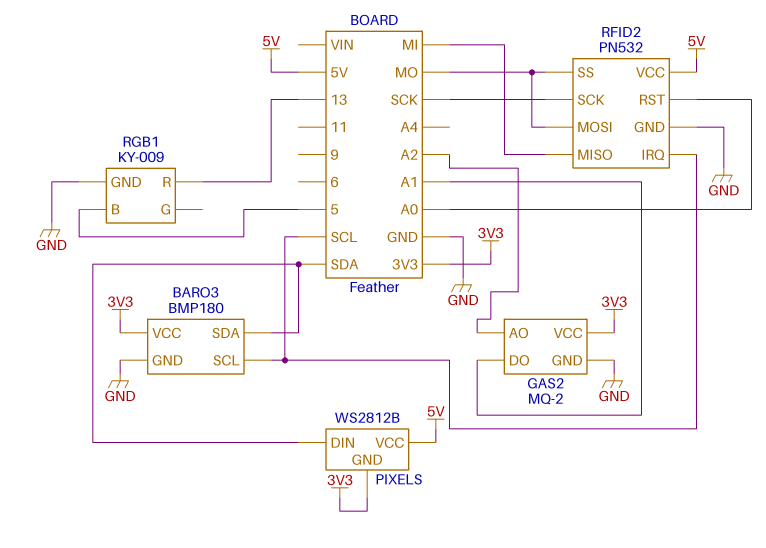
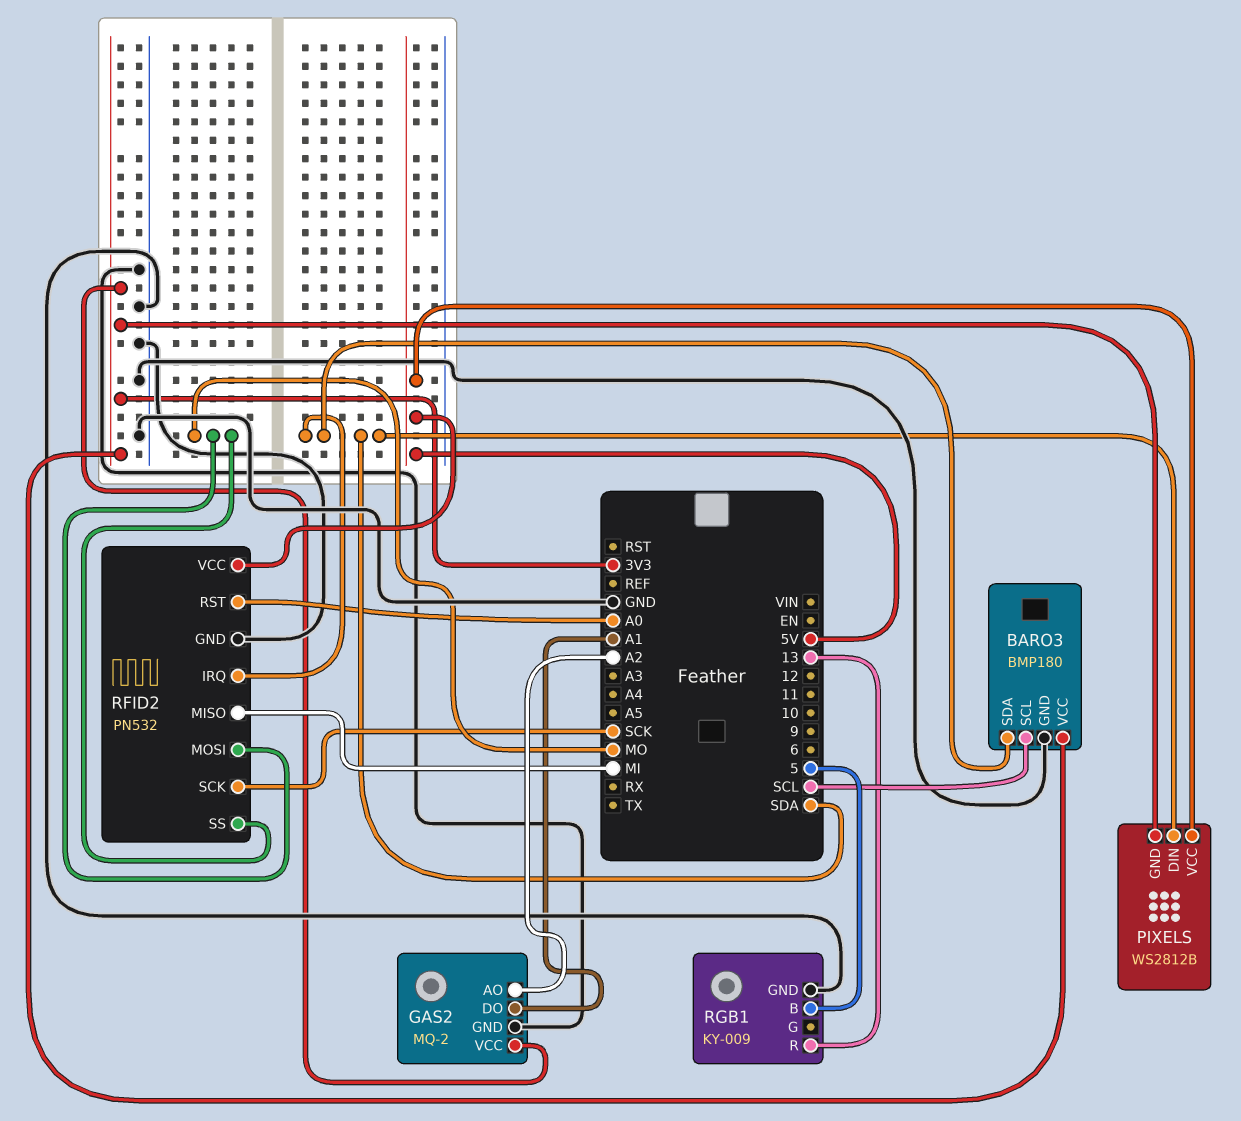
RFID2 pin IRQ: SCL -> SDA

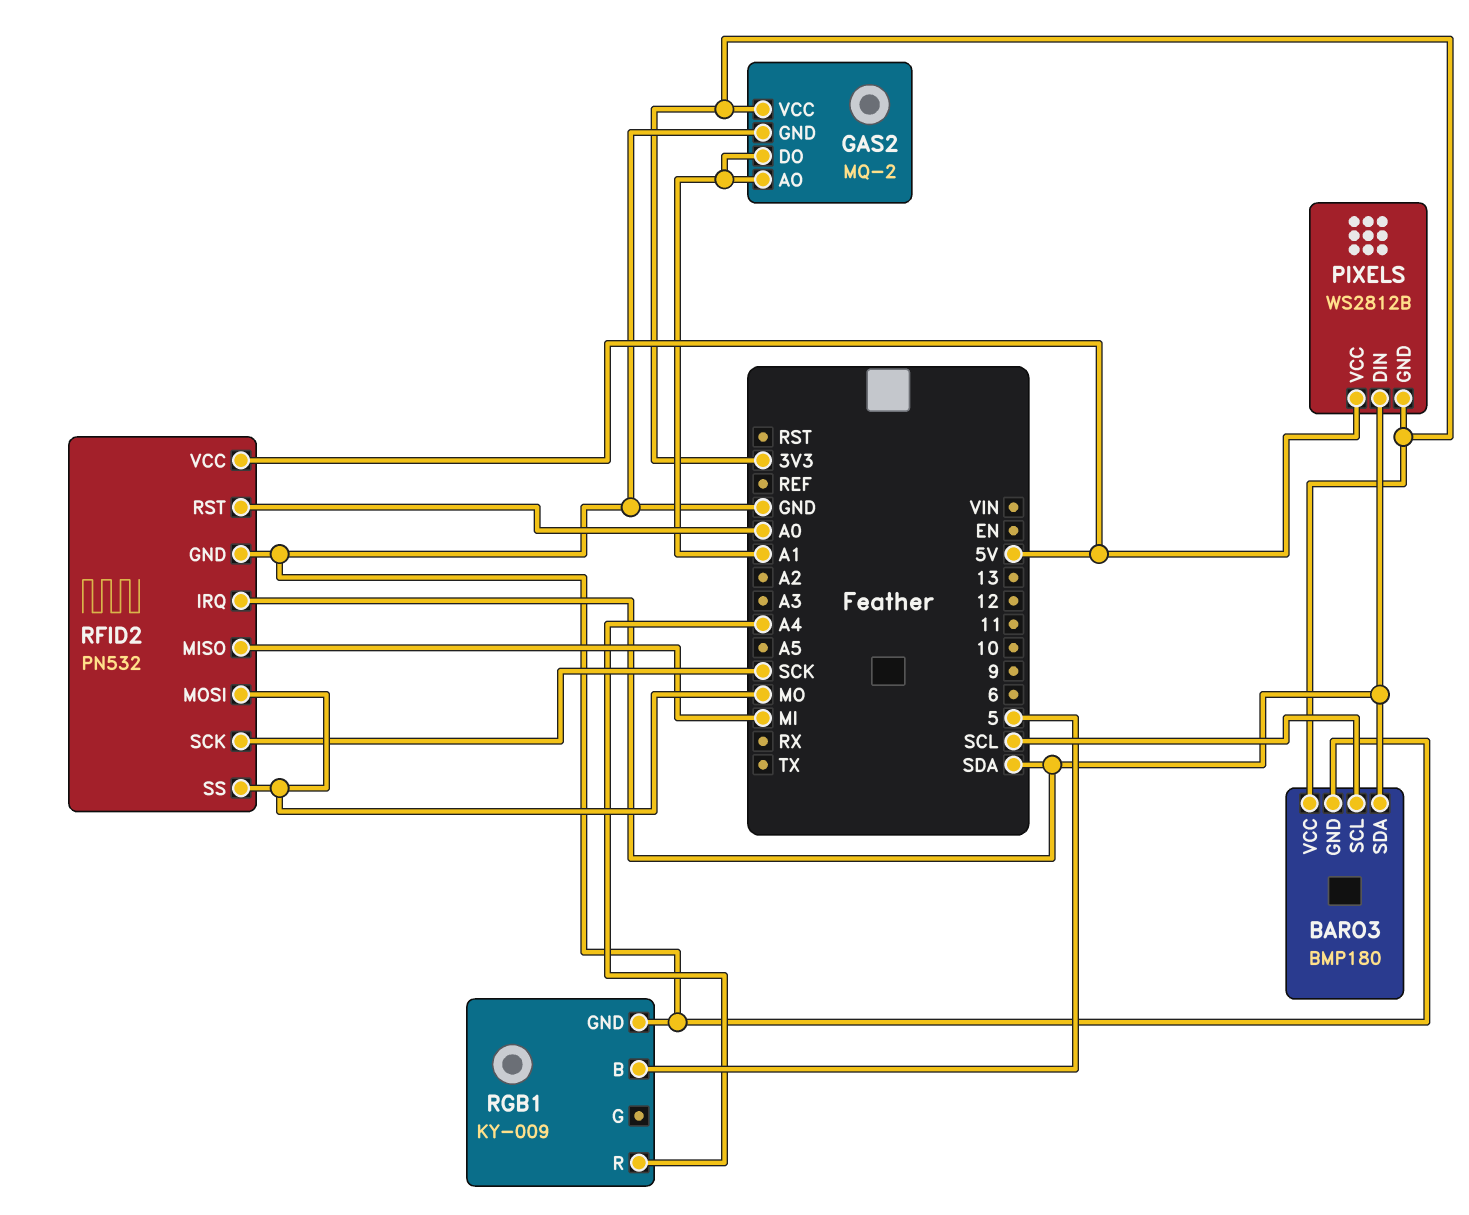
GAS2 pin AO: A2 -> A1
RGB1 pin R: 13 -> A4

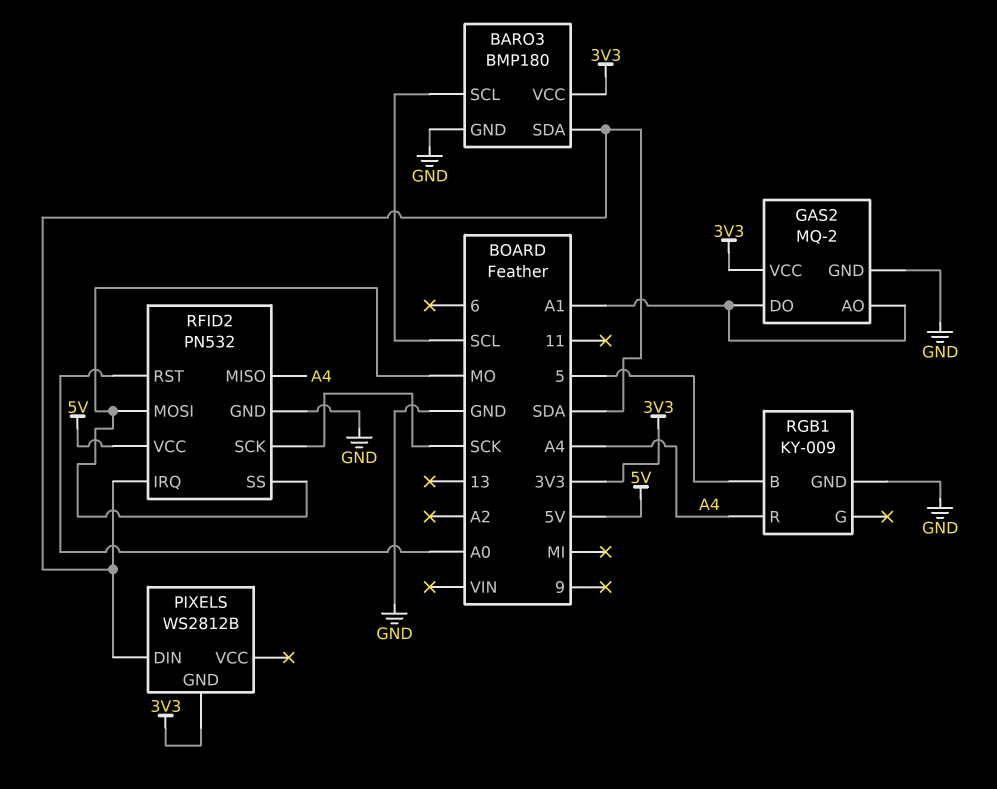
PIXELS pin VCC: 5V -> none
RFID2 pin MISO: MI -> A4

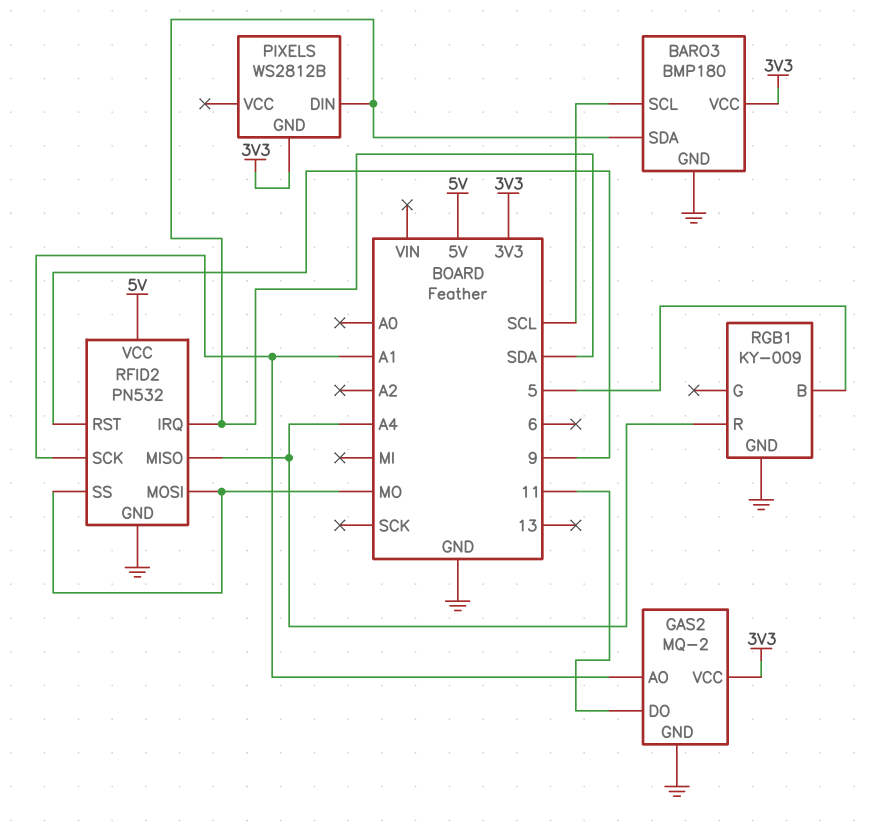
GAS2 pin DO: A1 -> 11
RFID2 pin RST: A0 -> 9
RFID2 pin SCK: SCK -> A1

